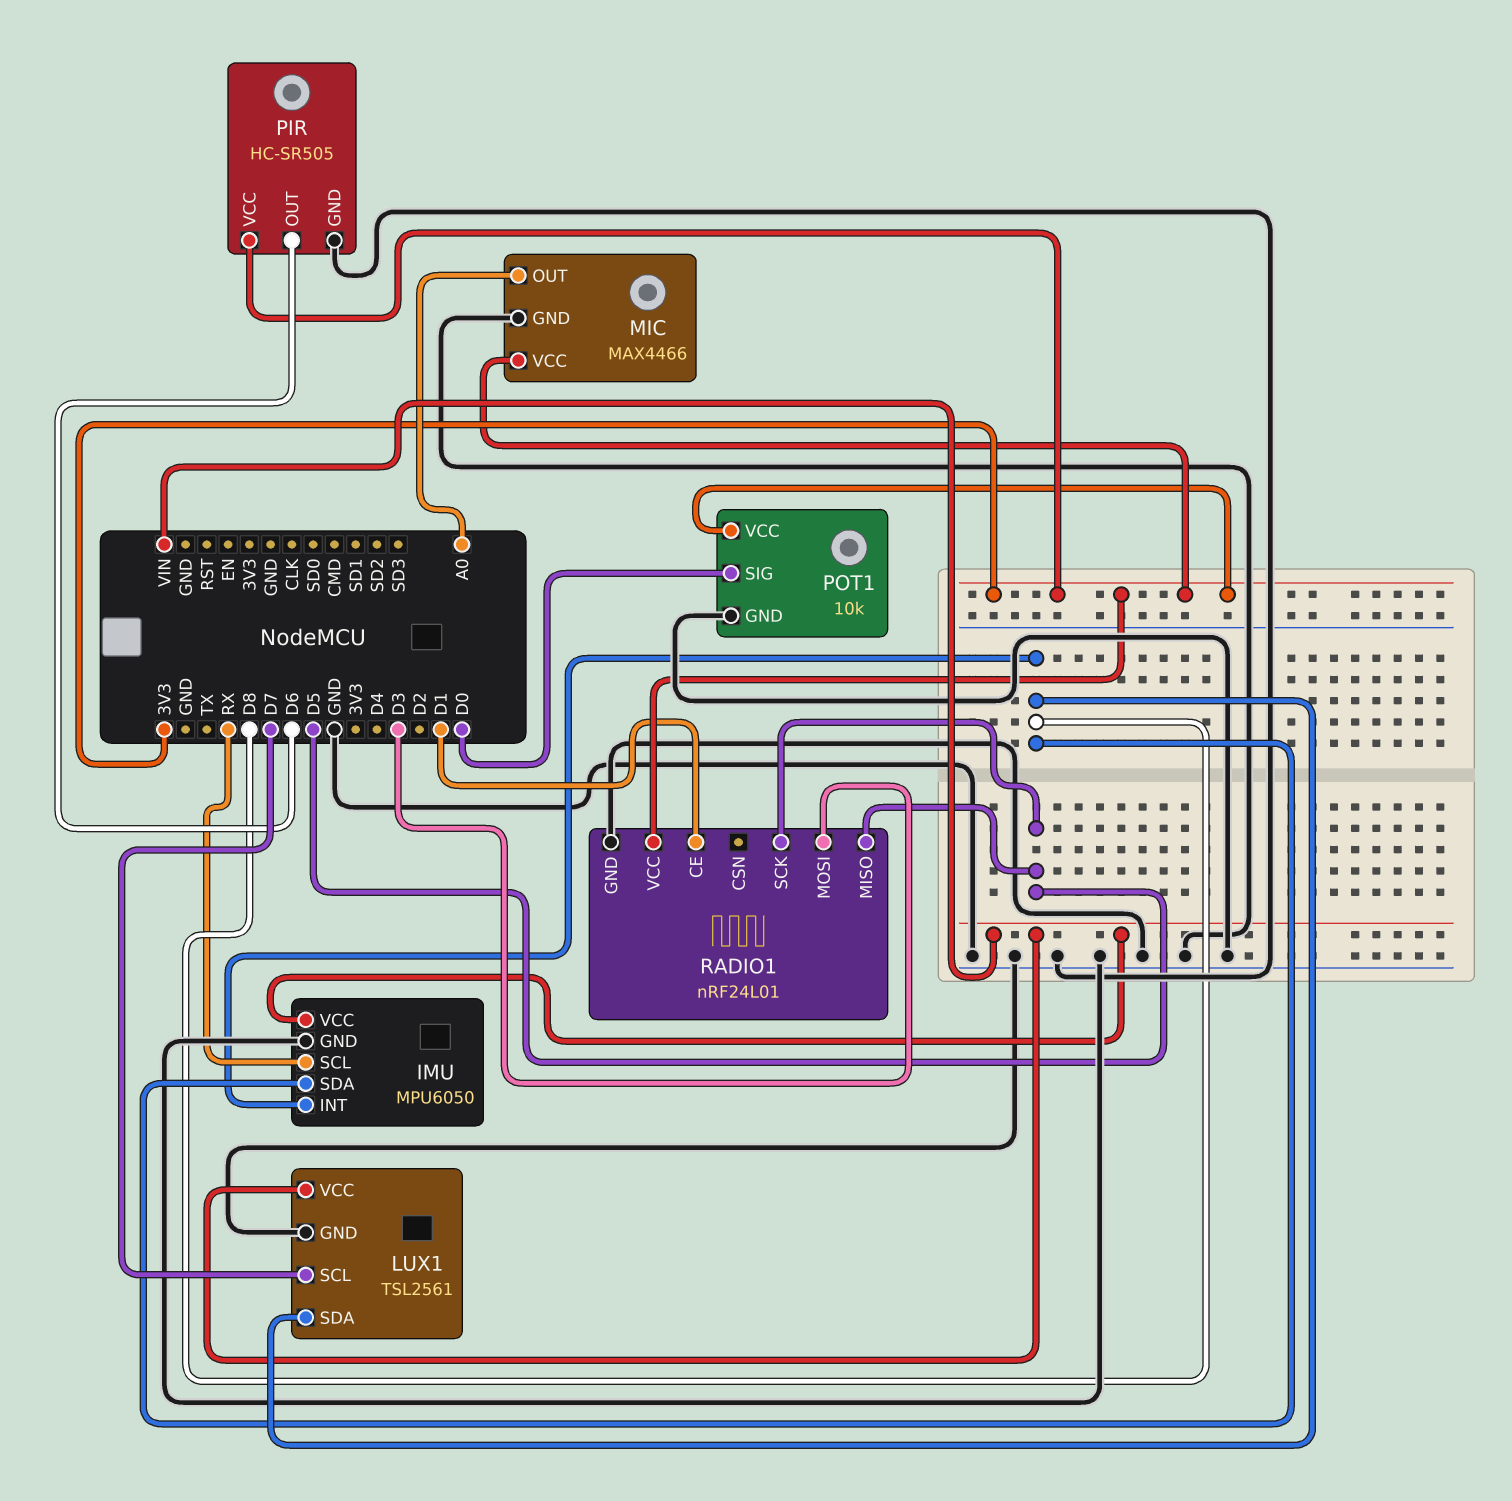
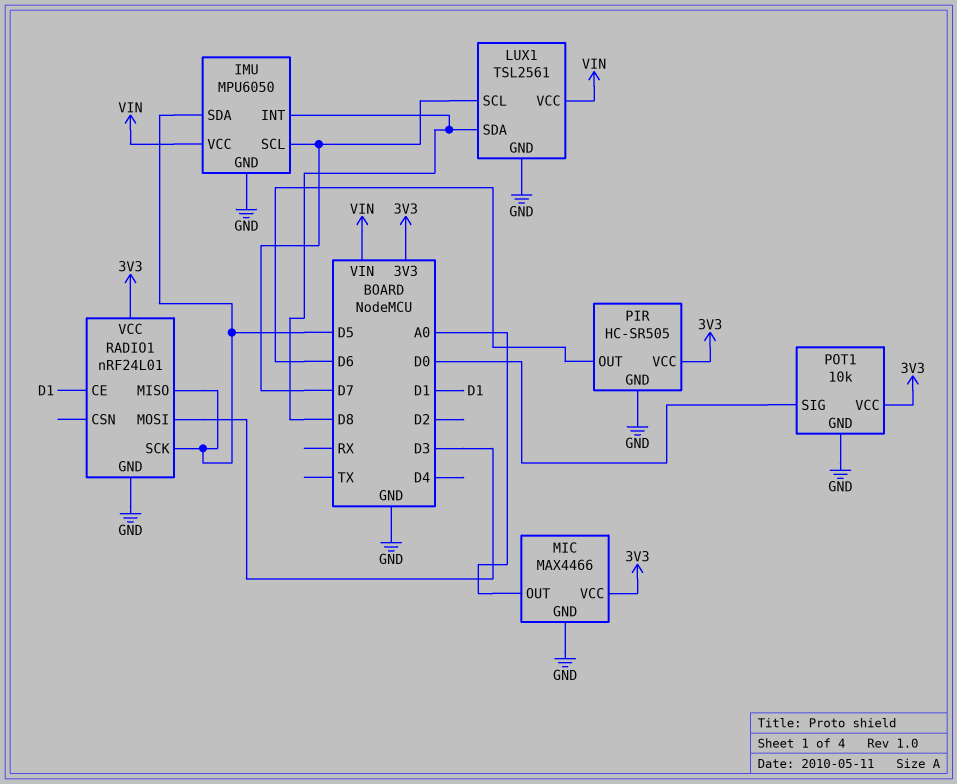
IMU pin SCL: RX -> D7
IMU pin SDA: D8 -> D5

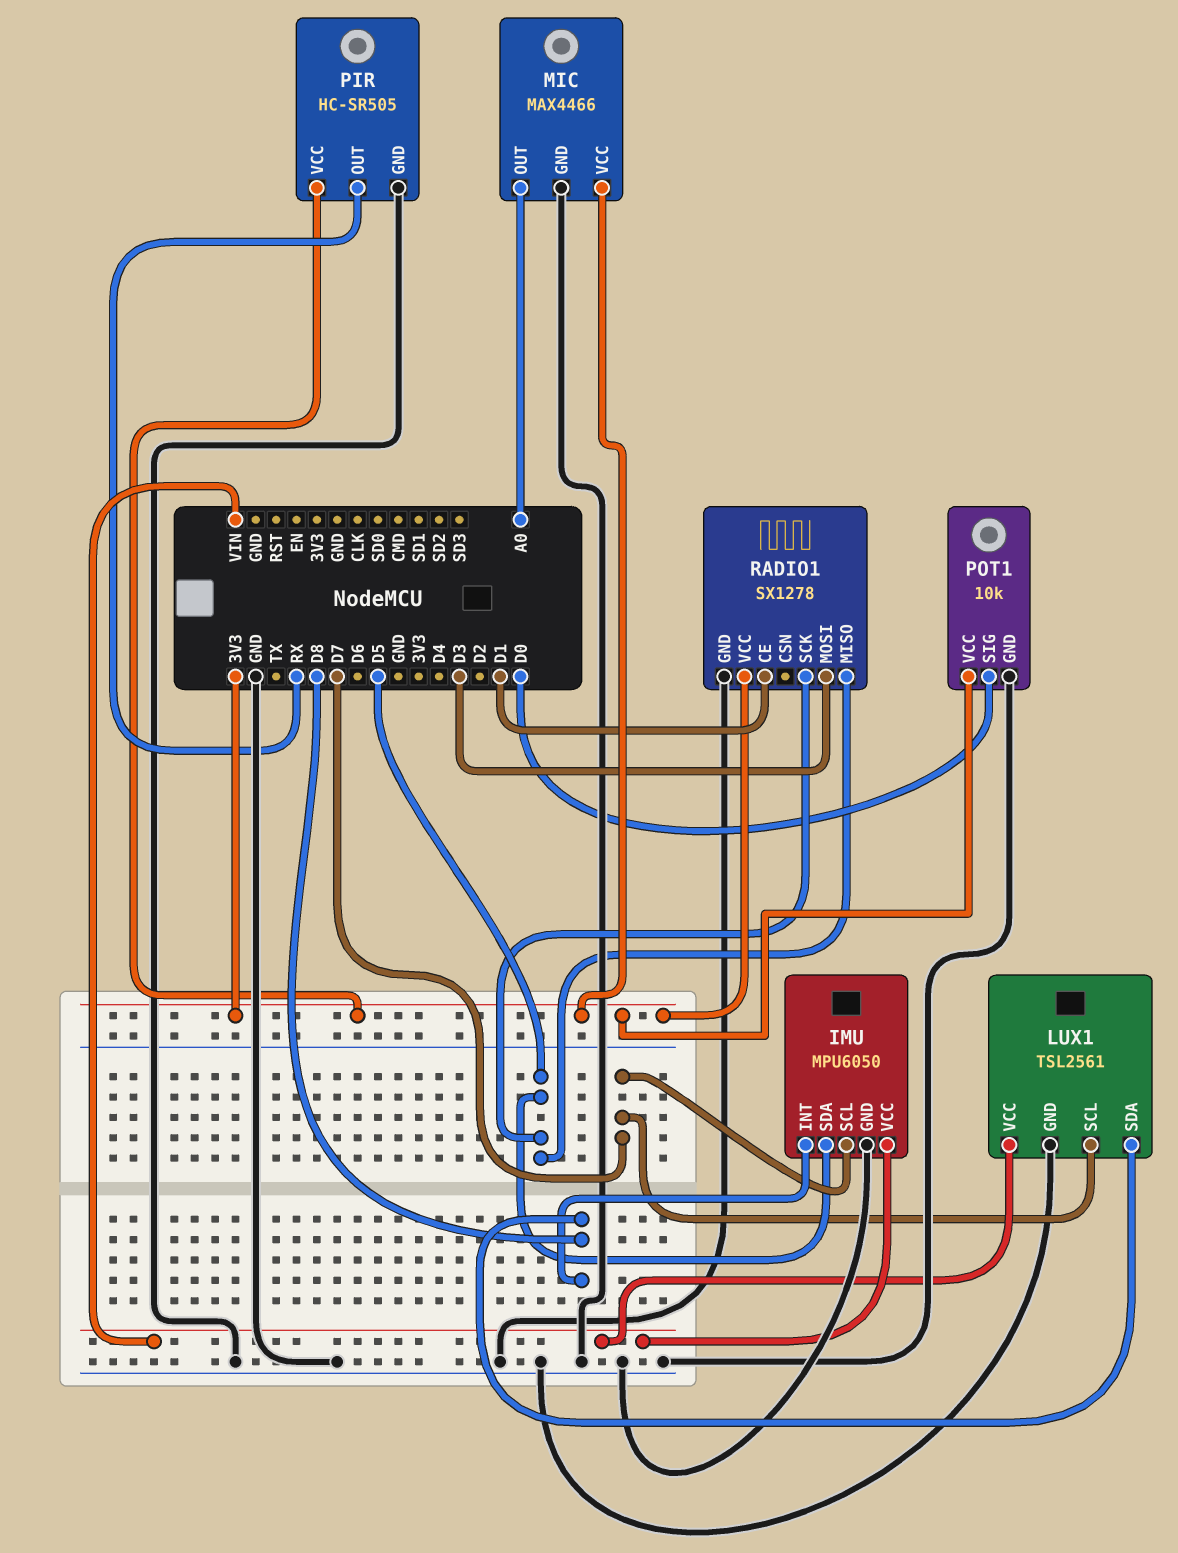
PIR pin OUT: D6 -> RX
RADIO1: nRF24L01 -> SX1278

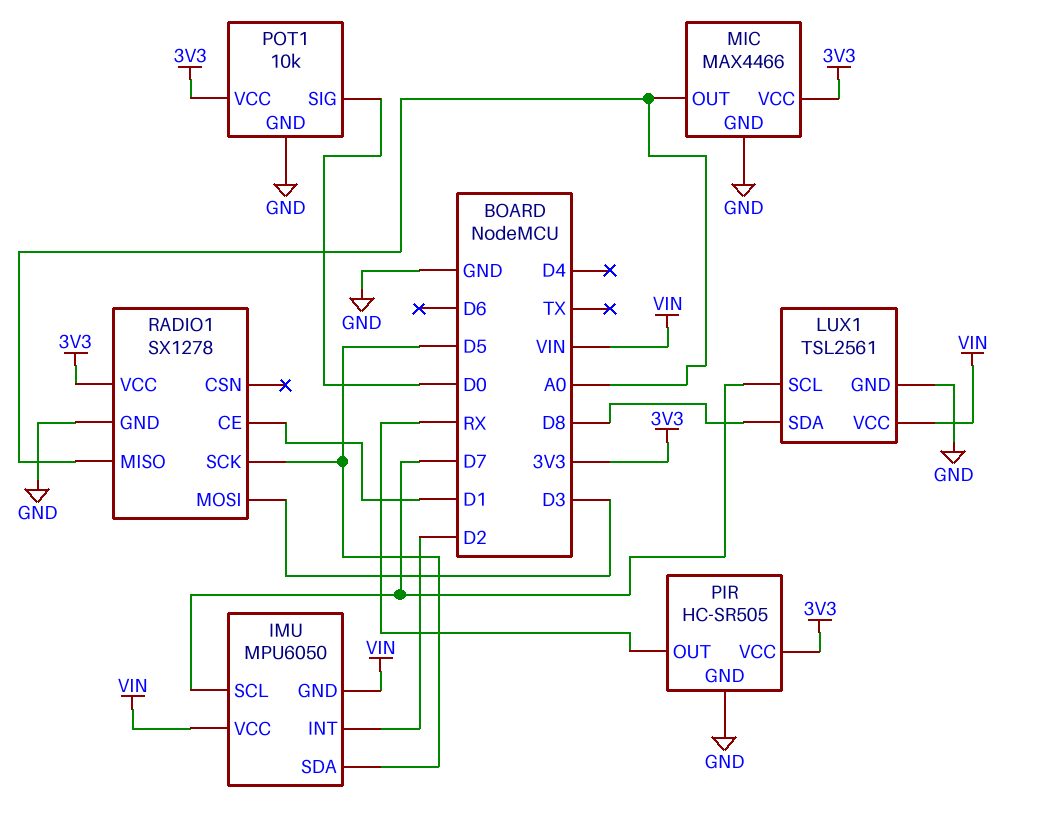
IMU pin GND: GND -> VIN
IMU pin INT: D8 -> D2
RADIO1 pin MISO: D5 -> A0

